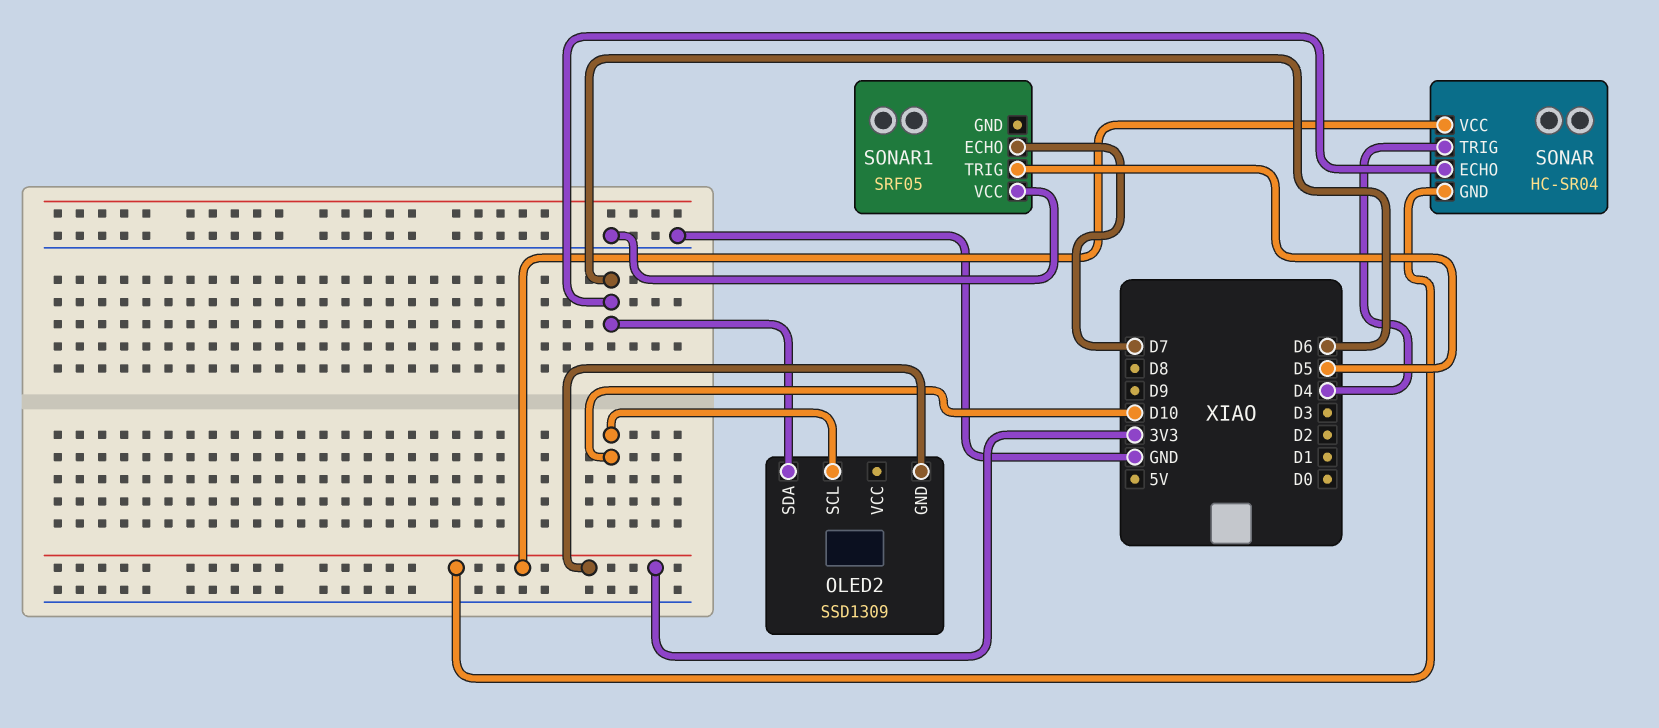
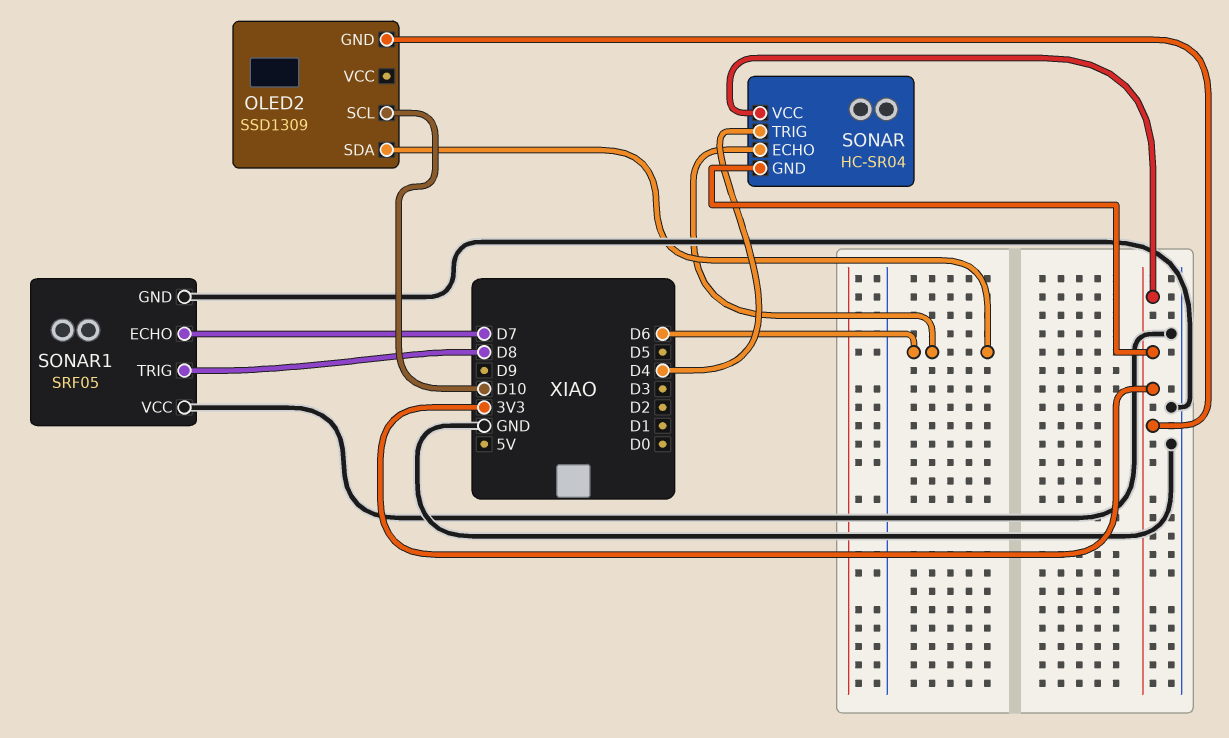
SONAR1 pin GND: none -> GND
SONAR1 pin TRIG: D5 -> D8

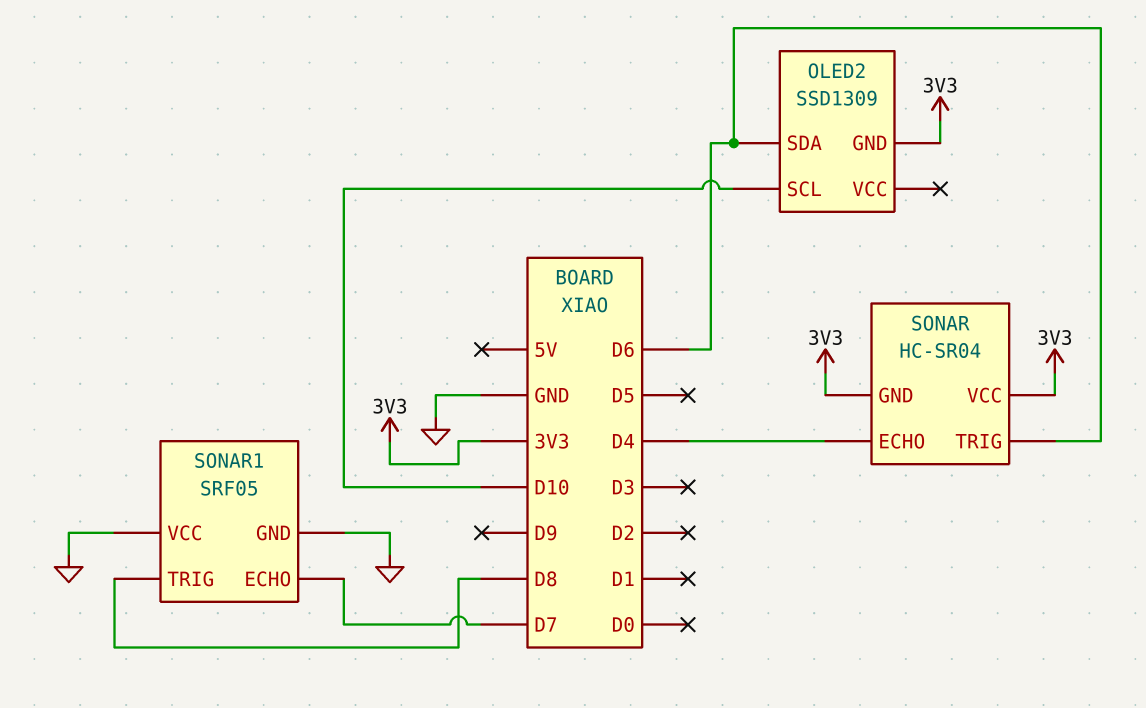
SONAR pin ECHO: D6 -> D4
SONAR pin TRIG: D4 -> D6

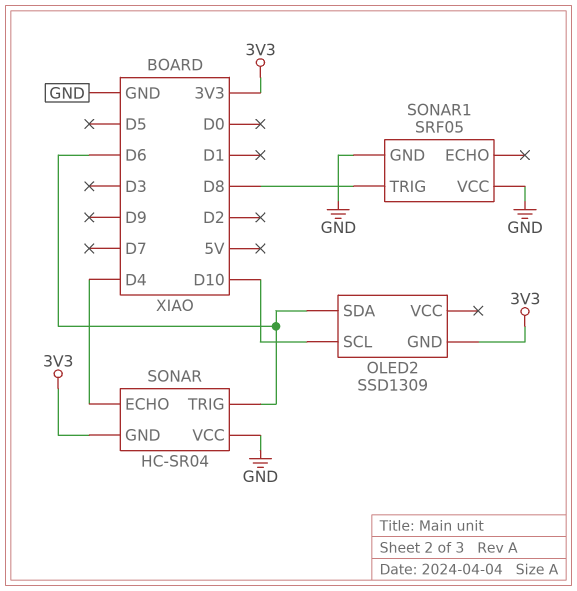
SONAR pin VCC: 3V3 -> GND
SONAR1 pin ECHO: D7 -> none

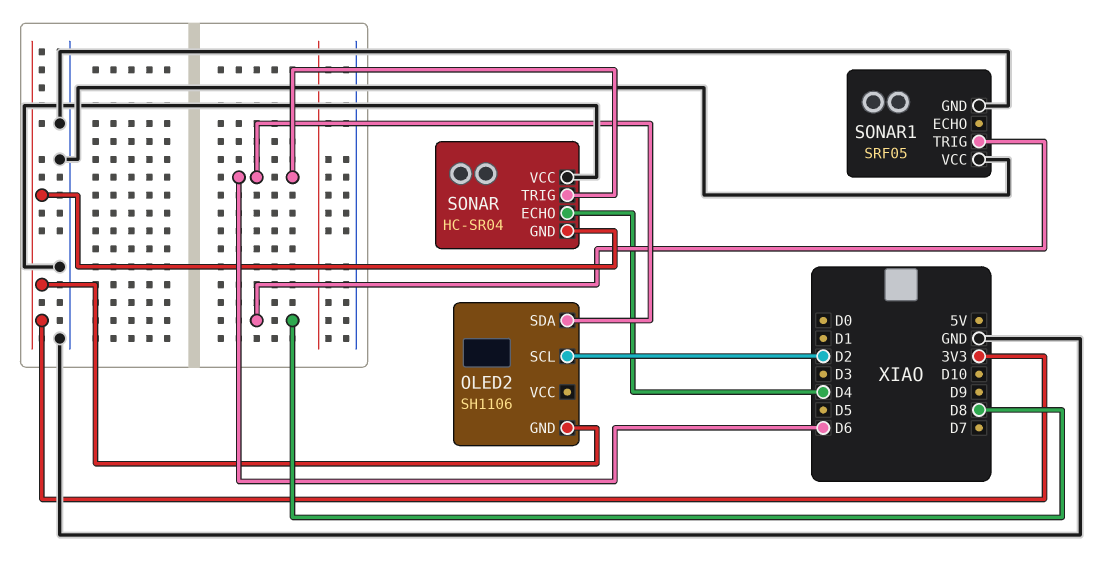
OLED2: SSD1309 -> SH1106
OLED2 pin SCL: D10 -> D2

